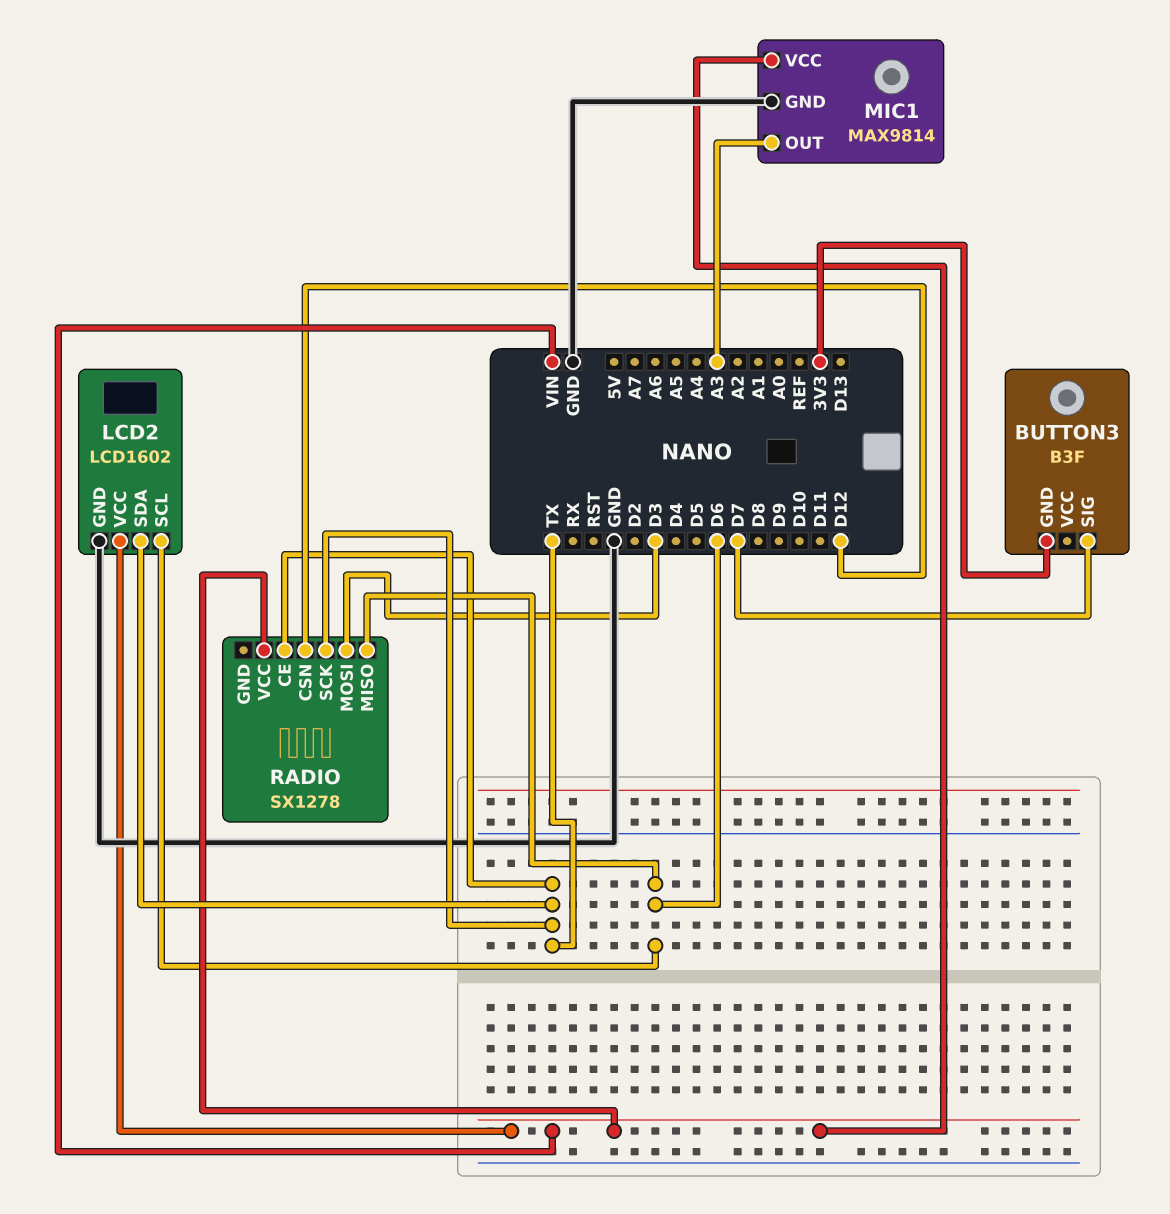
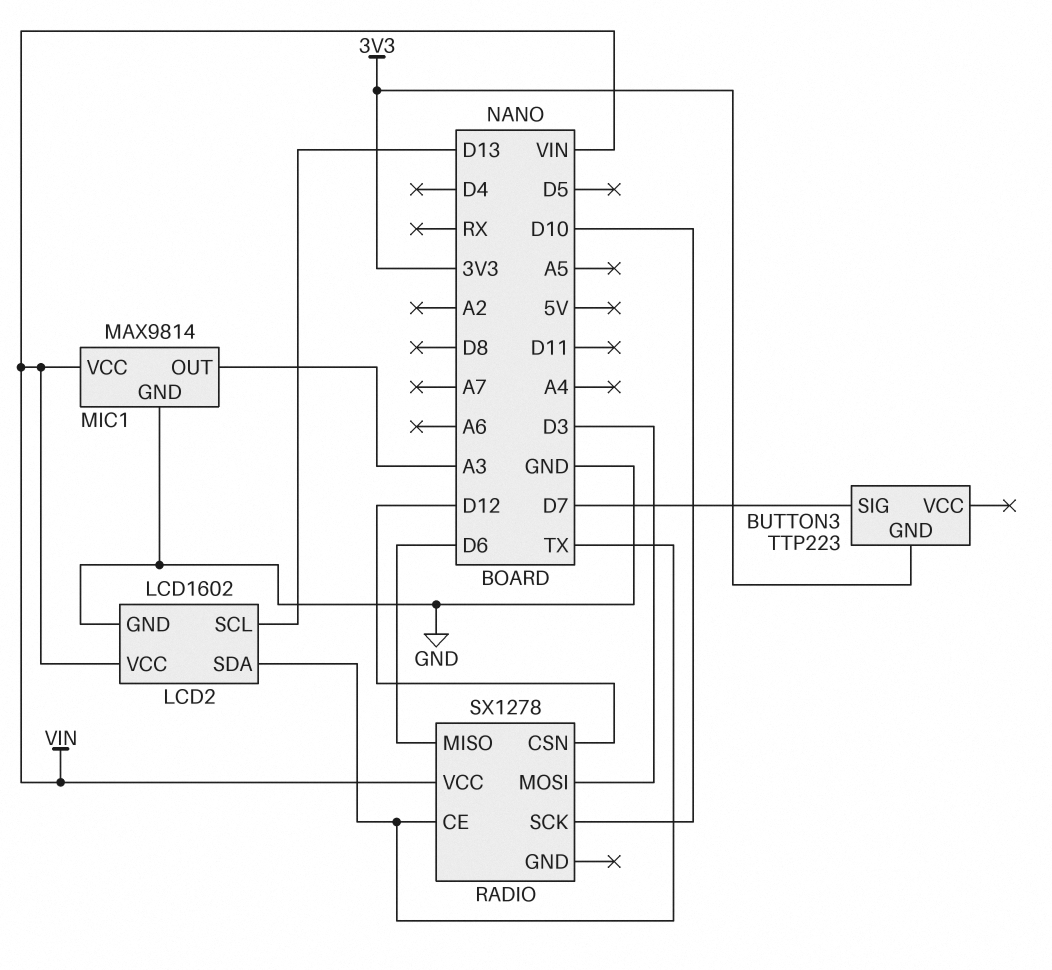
BUTTON3: B3F -> TTP223
LCD2 pin SCL: D6 -> D13
RADIO pin SCK: TX -> D10

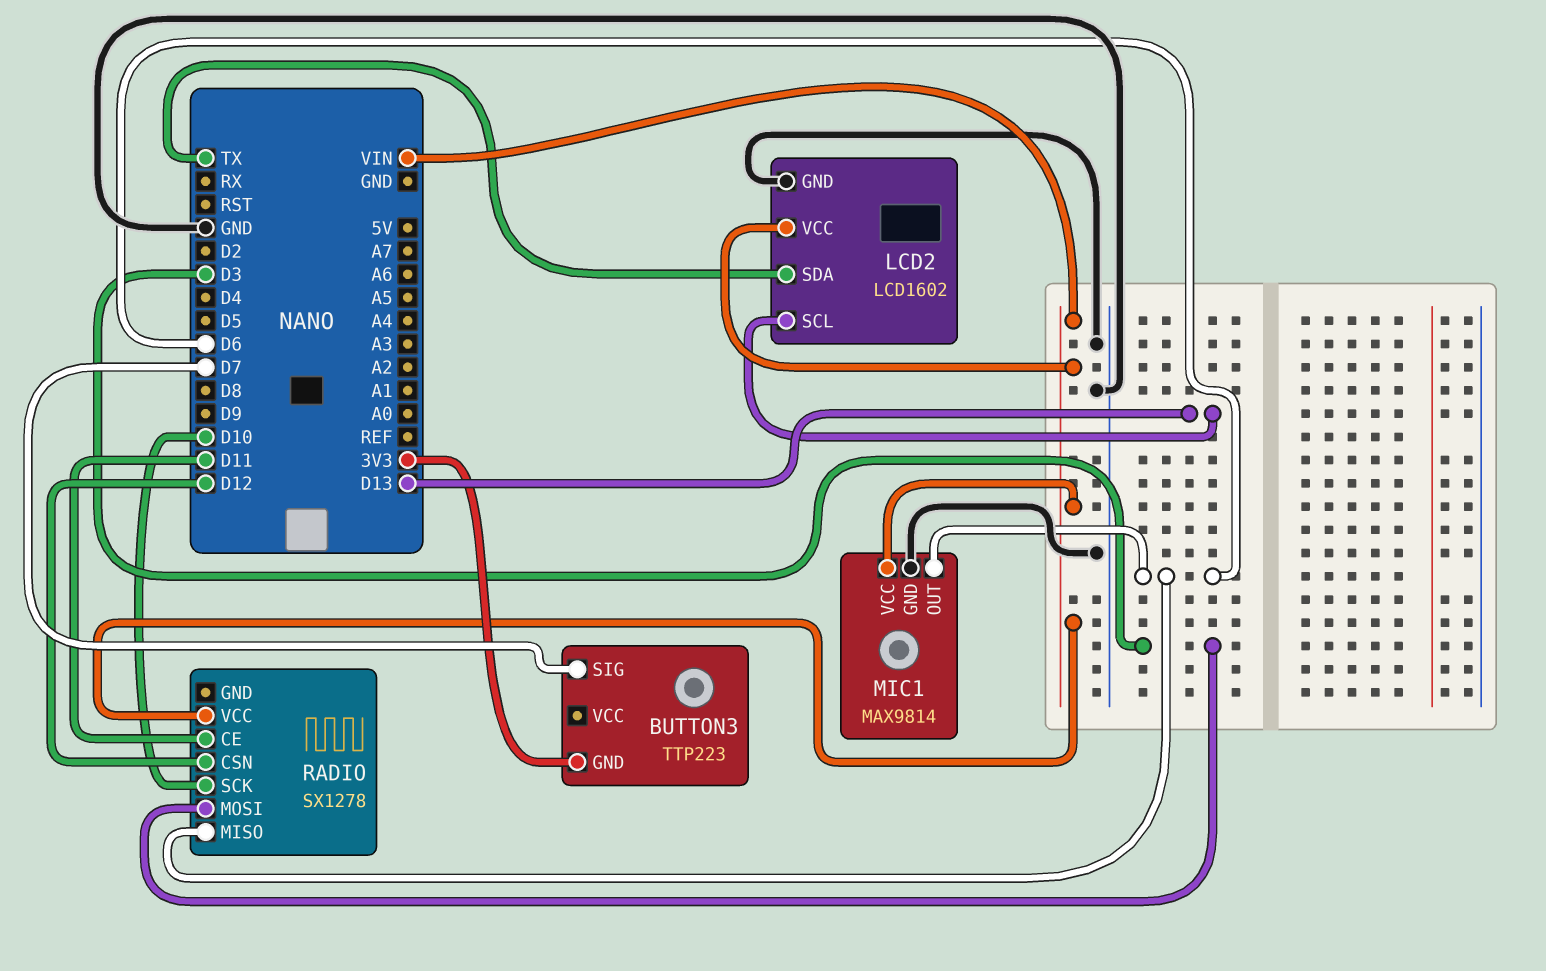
MIC1 pin OUT: A3 -> D6
RADIO pin CE: TX -> D11

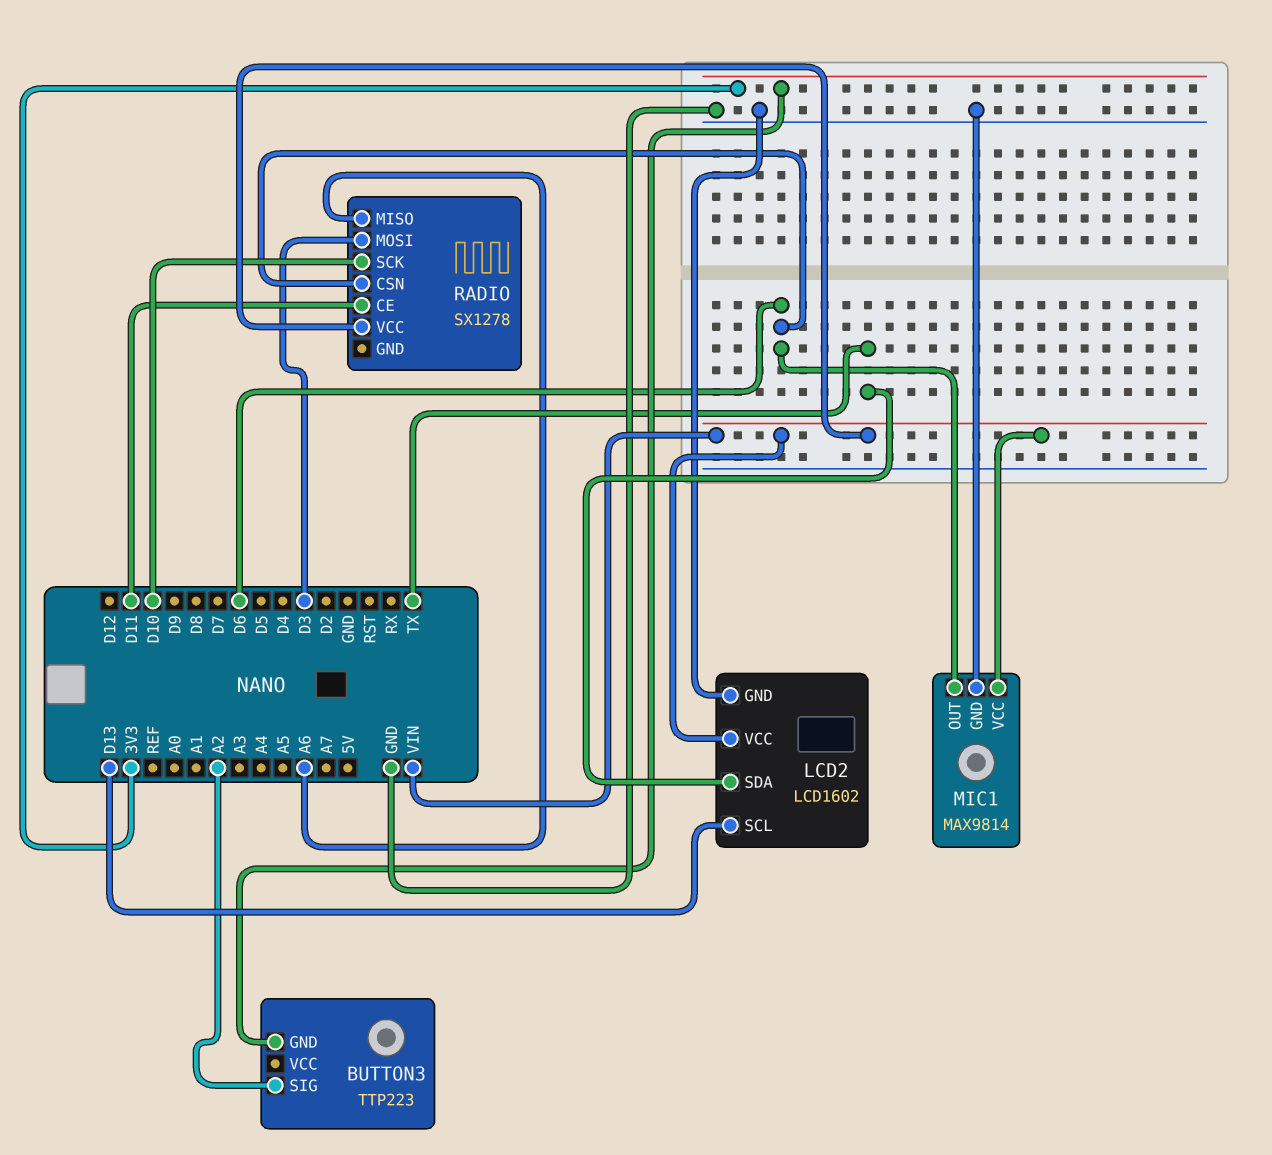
BUTTON3 pin SIG: D7 -> A2
RADIO pin CSN: D12 -> D6
RADIO pin MISO: D6 -> A6

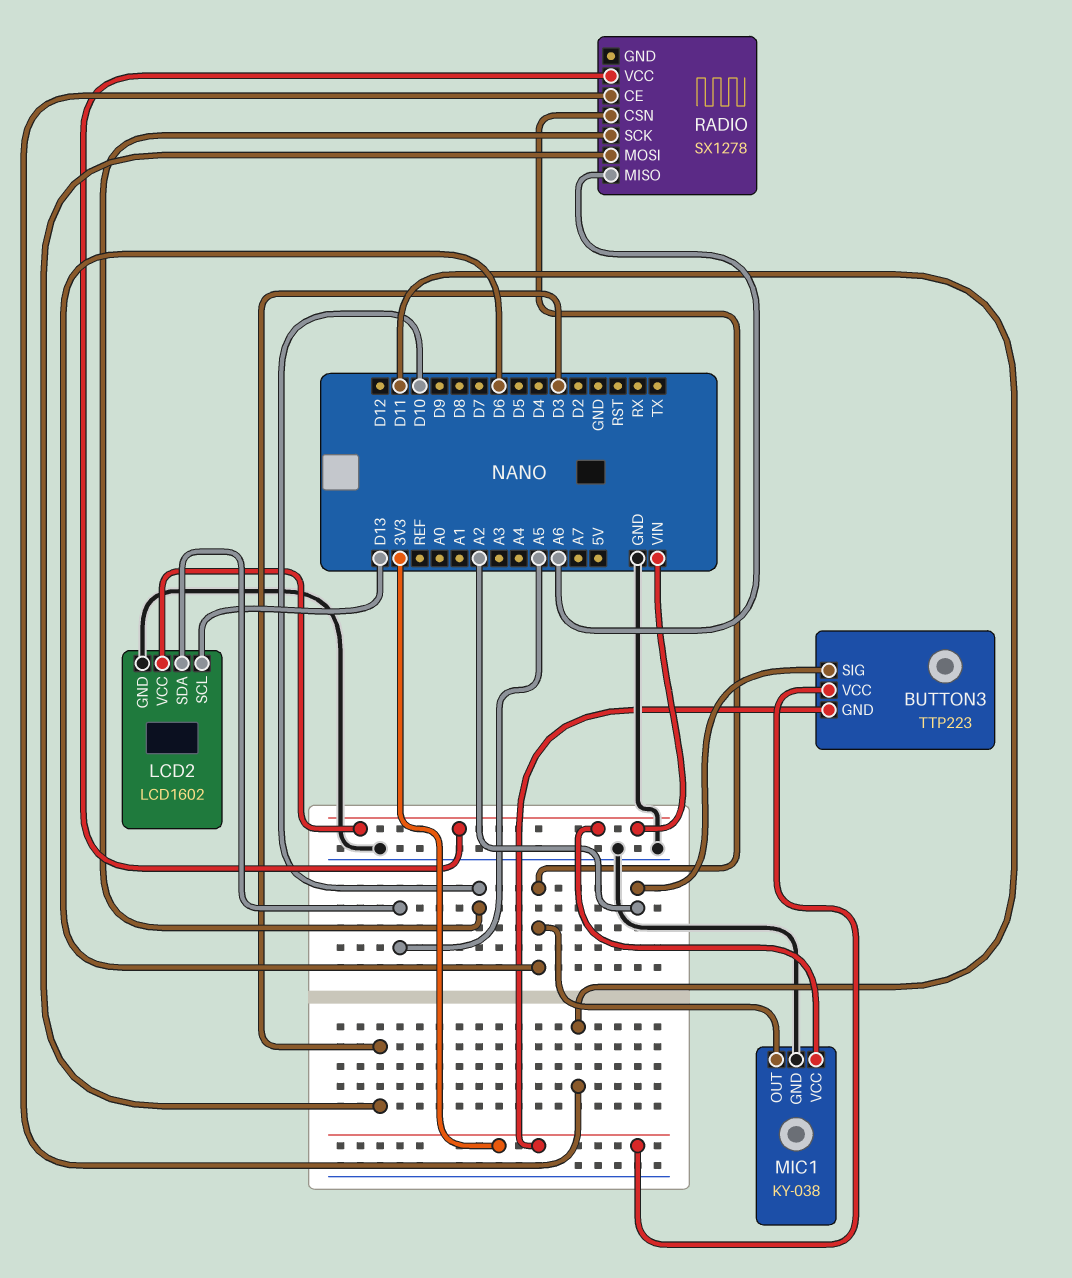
BUTTON3 pin VCC: none -> 3V3
LCD2 pin SDA: TX -> A5
MIC1: MAX9814 -> KY-038

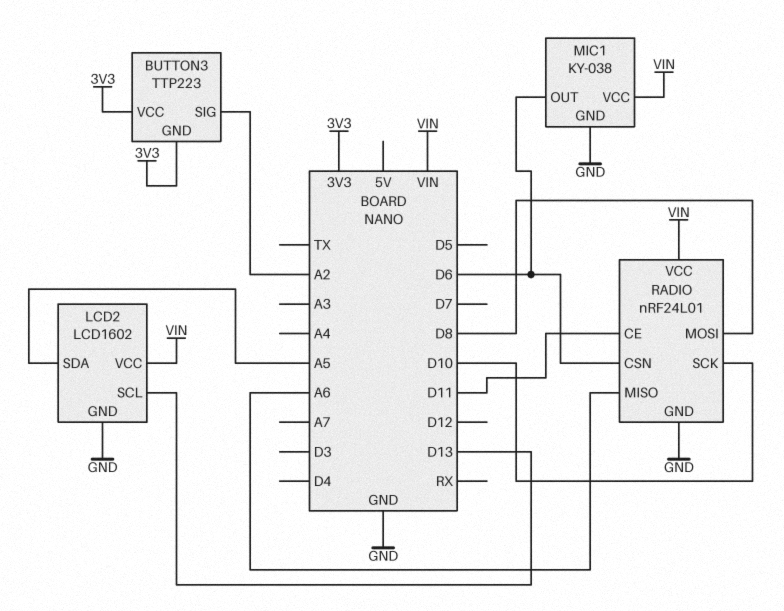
RADIO: SX1278 -> nRF24L01
RADIO pin GND: none -> GND
RADIO pin MOSI: D3 -> D8

